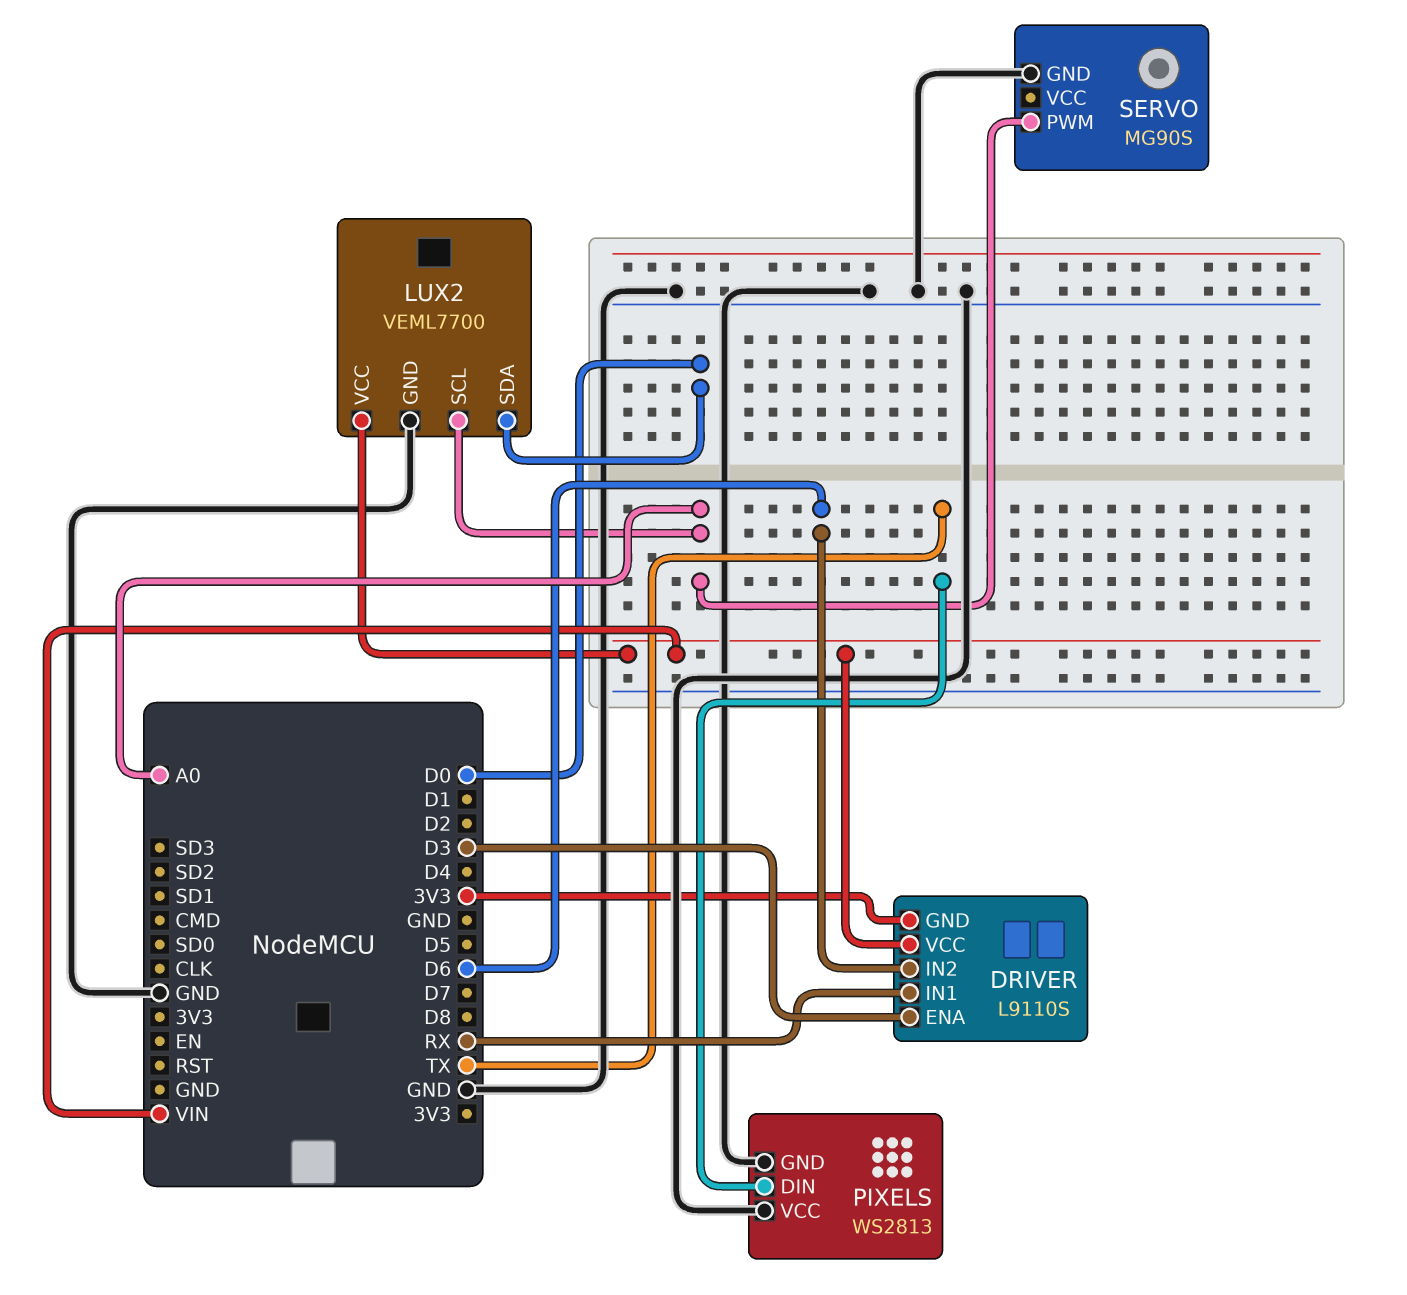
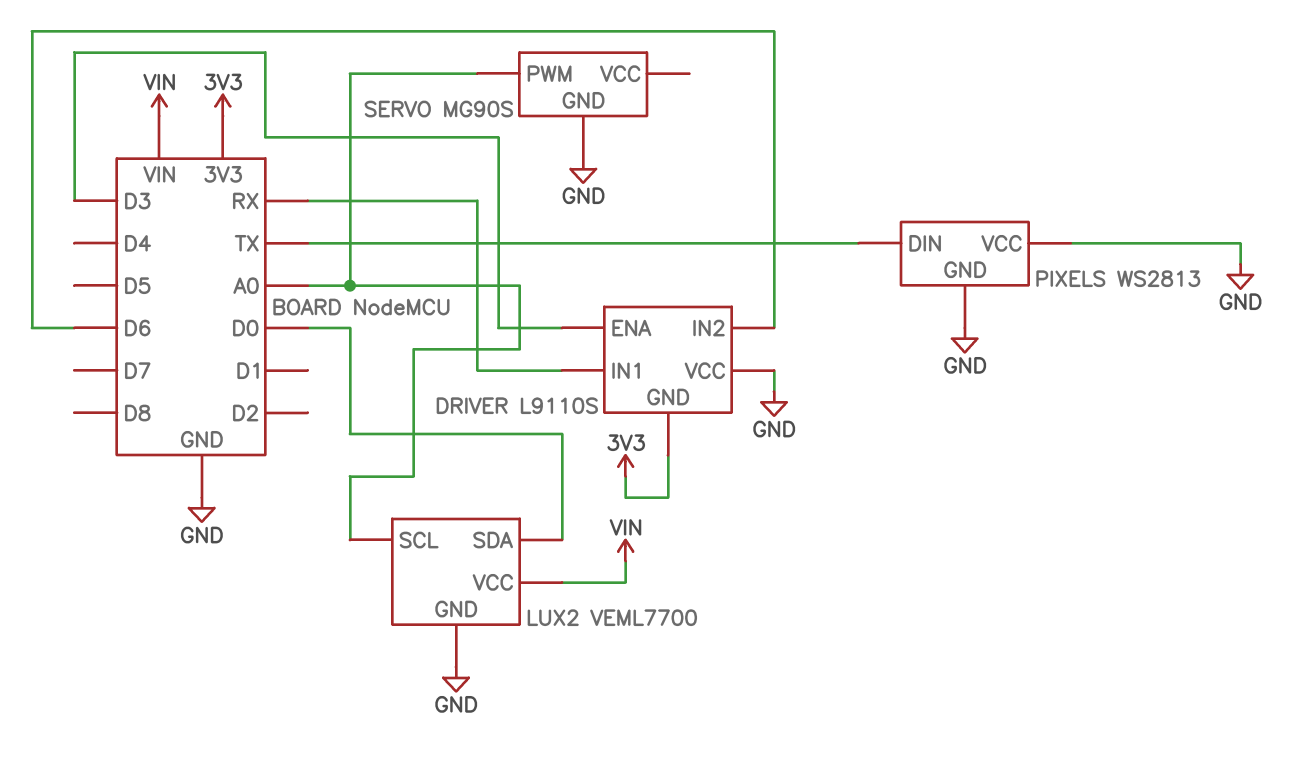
DRIVER pin VCC: VIN -> GND

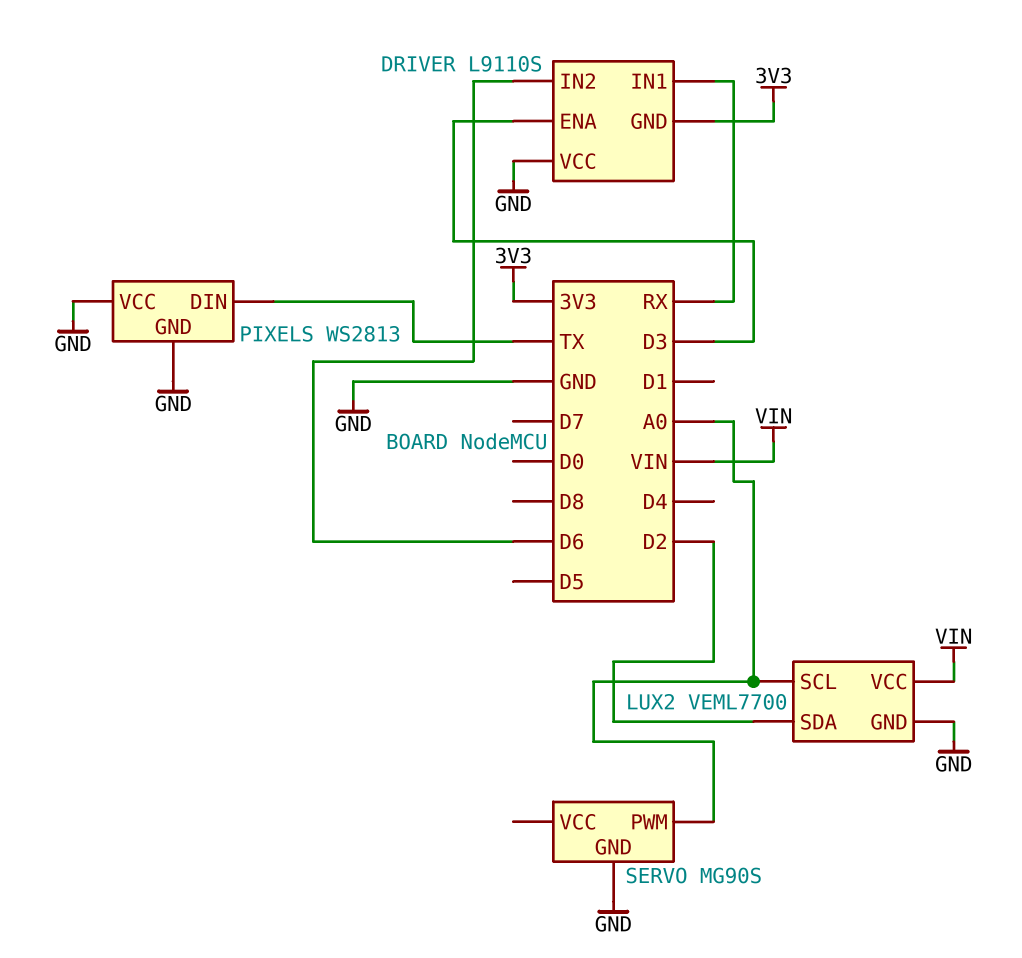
LUX2 pin SDA: D0 -> D2

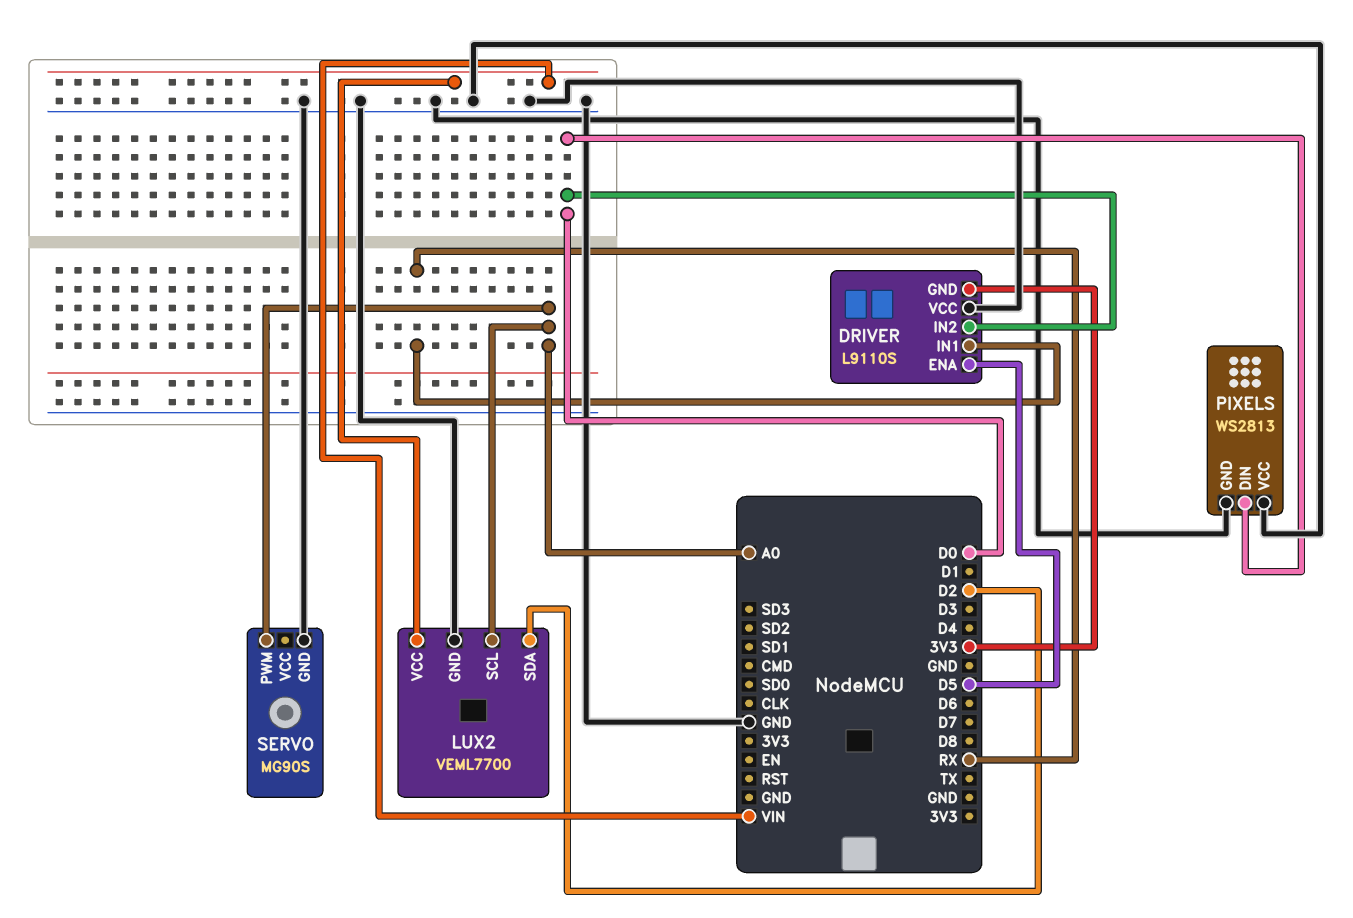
DRIVER pin ENA: D3 -> D5
DRIVER pin IN2: D6 -> D0
PIXELS pin DIN: TX -> D0

